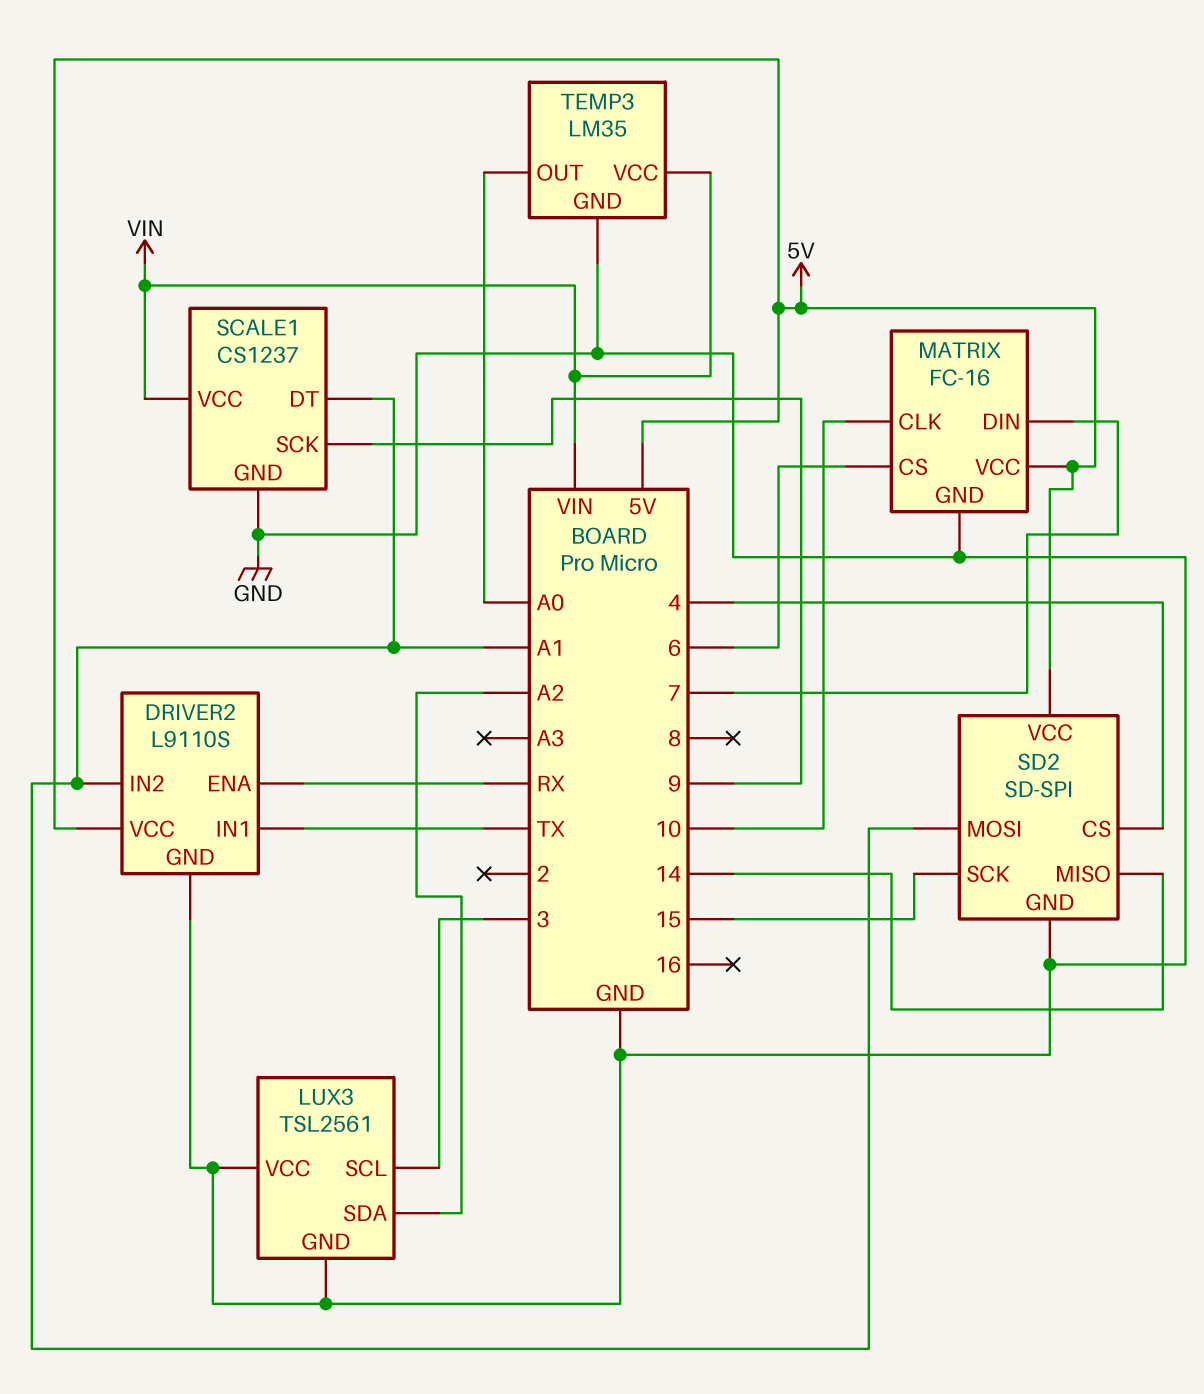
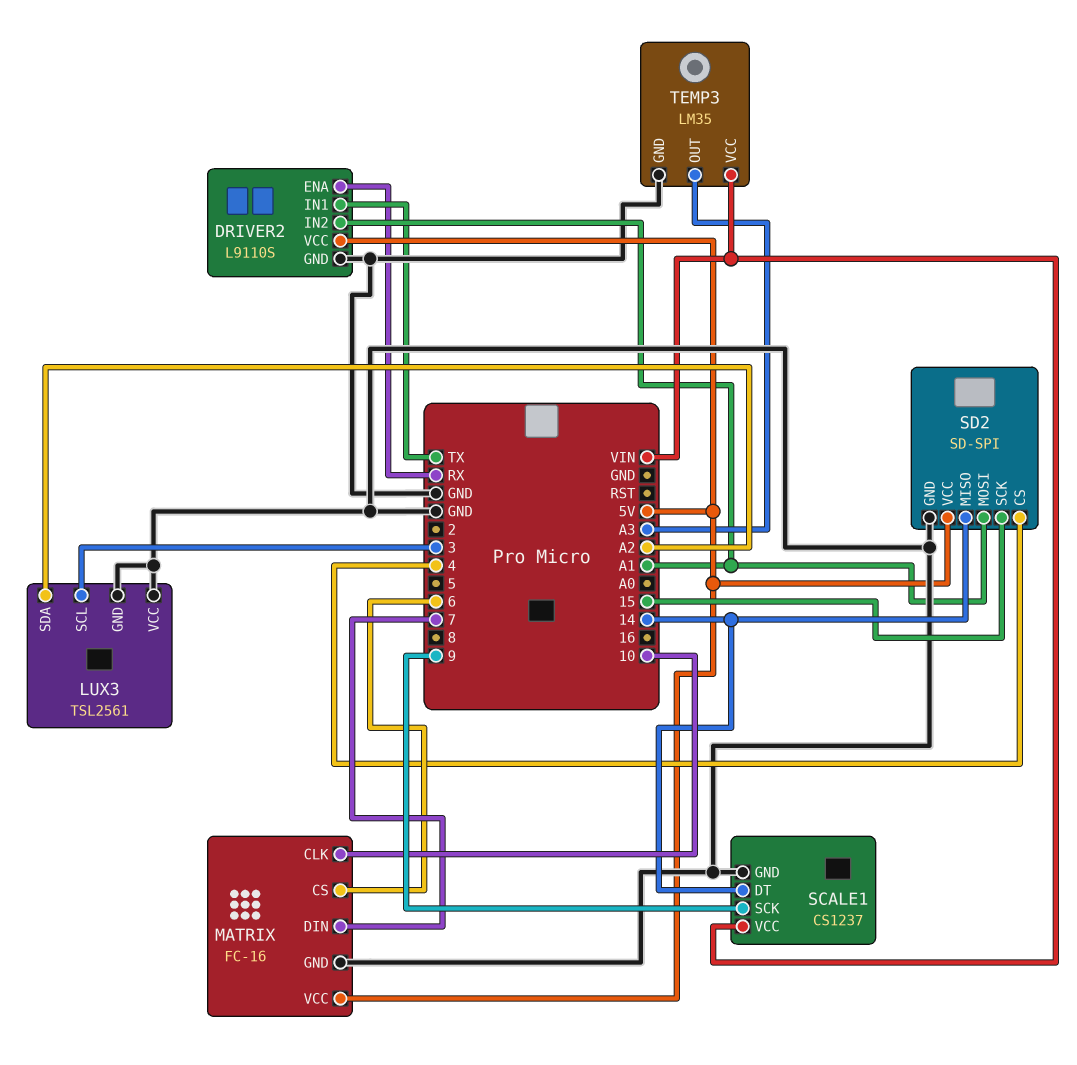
SCALE1 pin DT: A1 -> 14
TEMP3 pin OUT: A0 -> A3

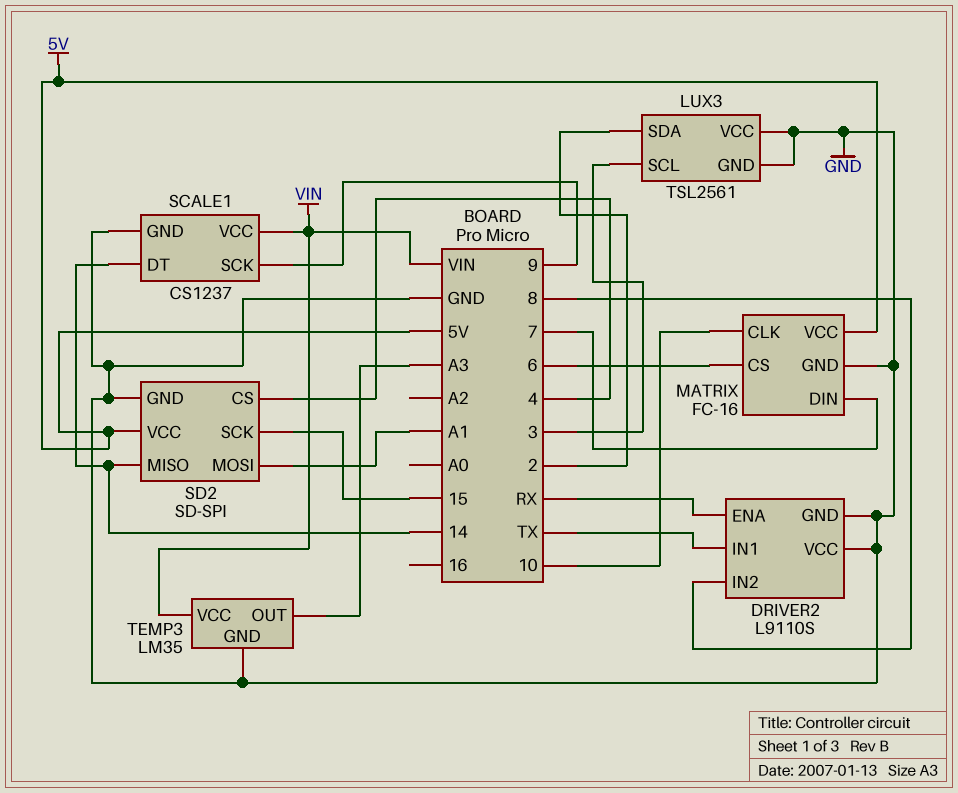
DRIVER2 pin IN2: A1 -> 8
DRIVER2 pin VCC: 5V -> GND
LUX3 pin SDA: A2 -> 2

